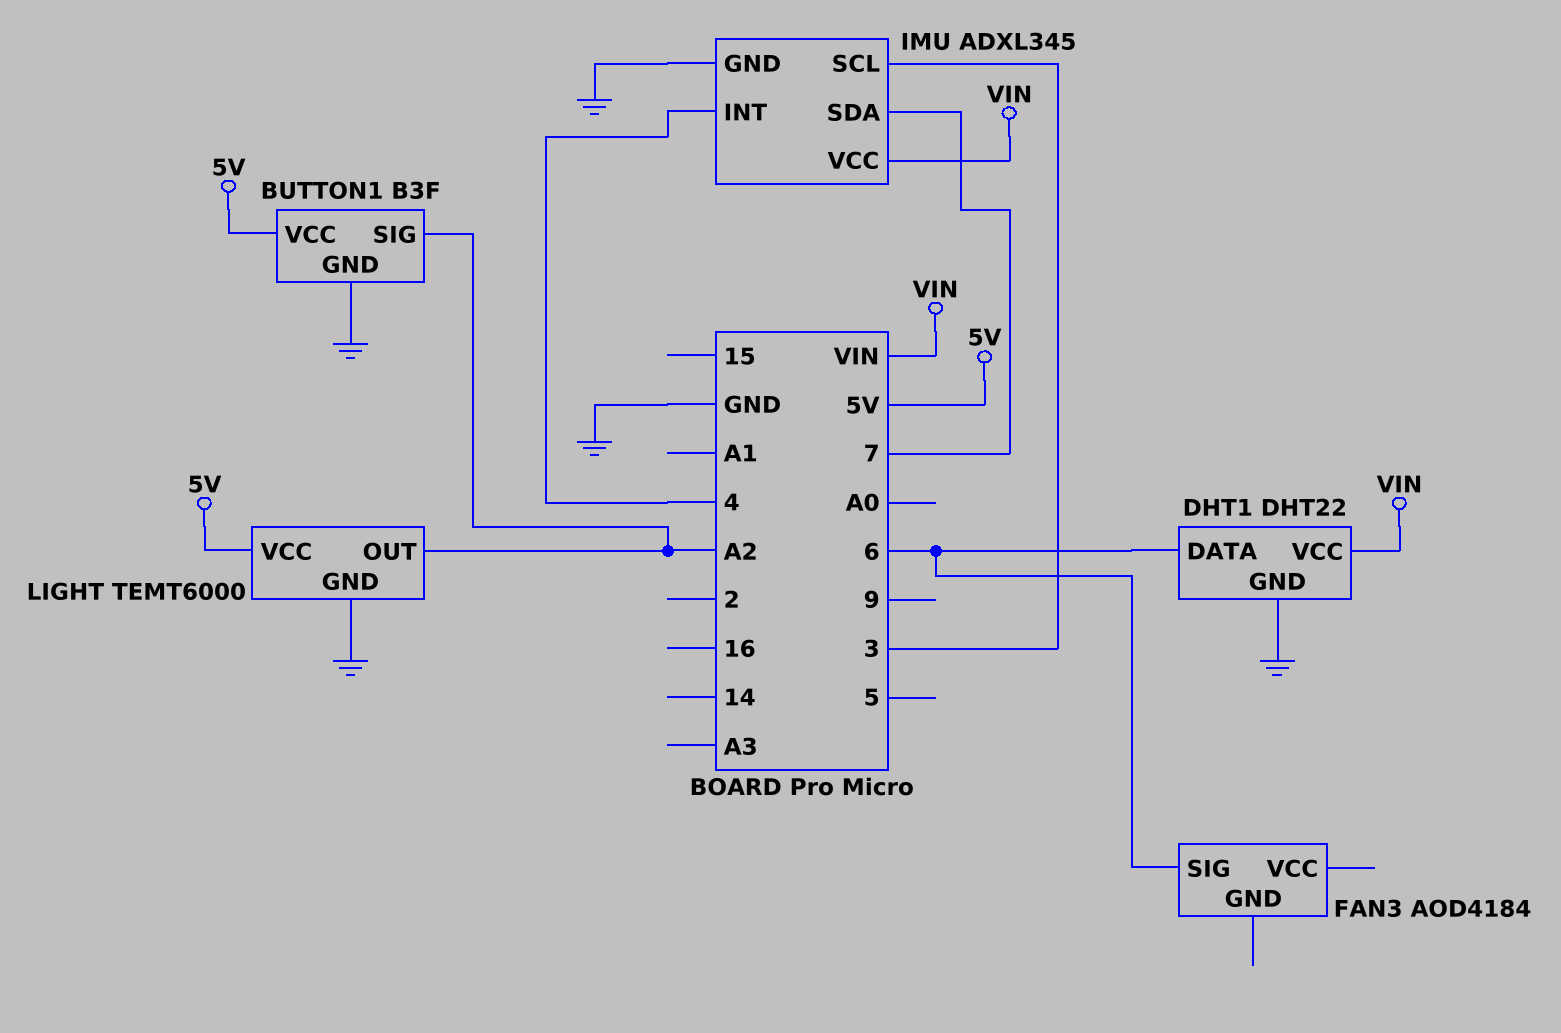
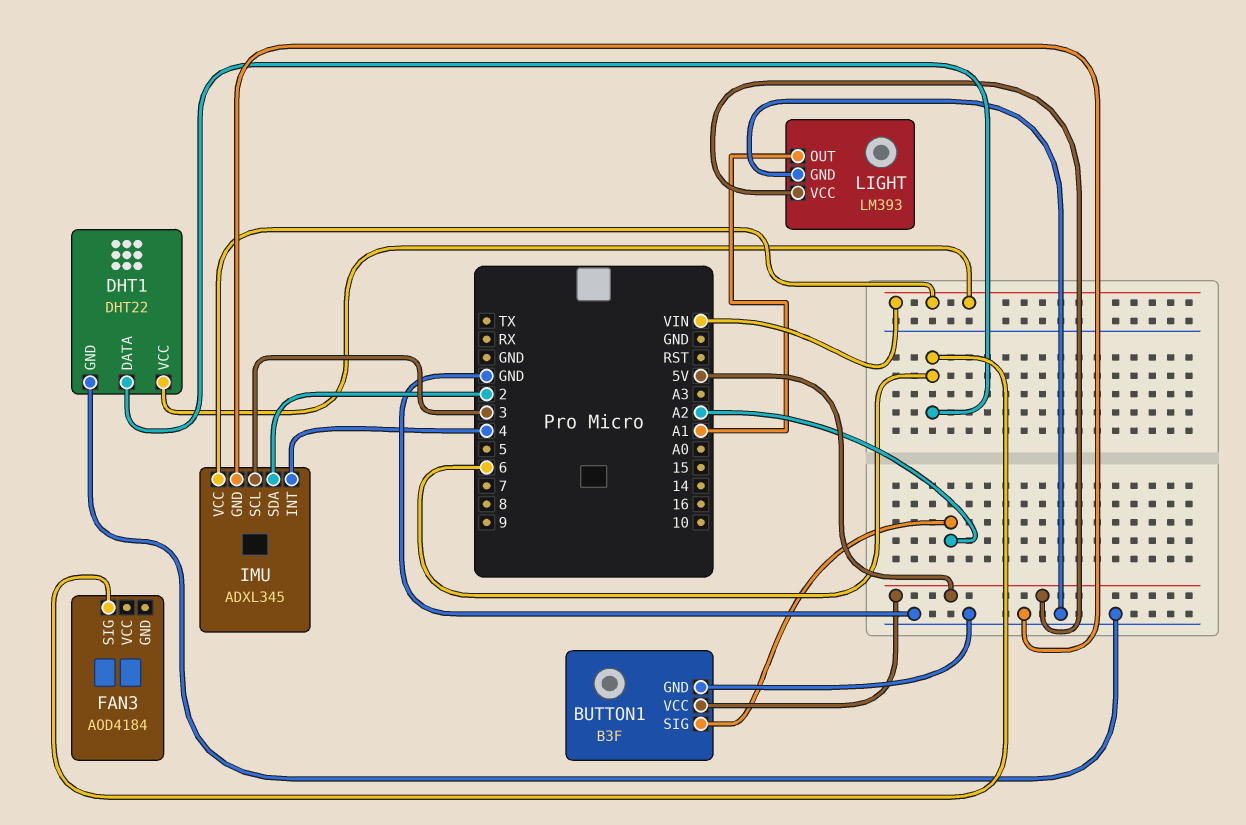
IMU pin SDA: 7 -> 2
LIGHT: TEMT6000 -> LM393
LIGHT pin OUT: A2 -> A1

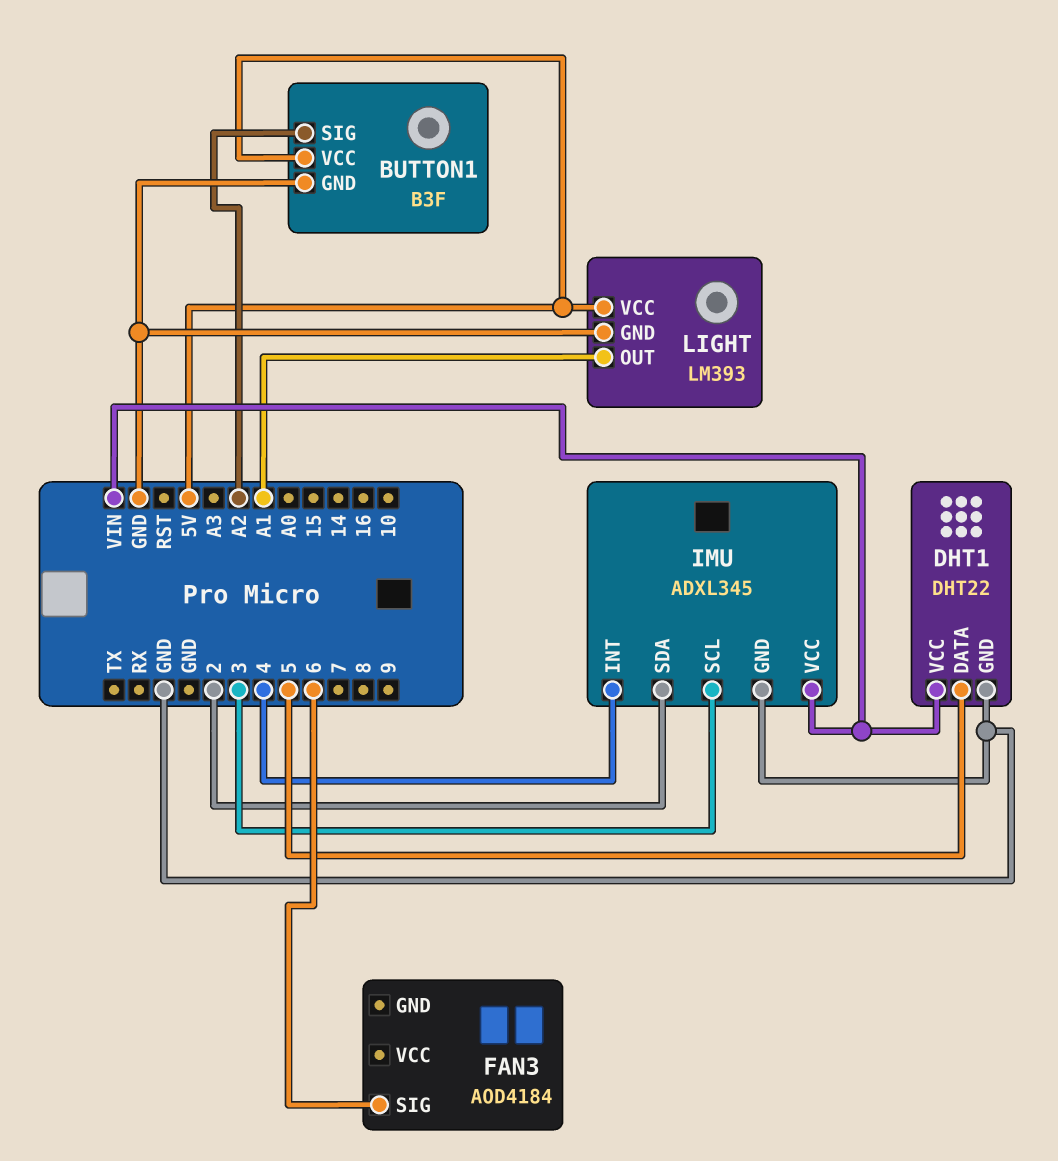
DHT1 pin DATA: 6 -> 5

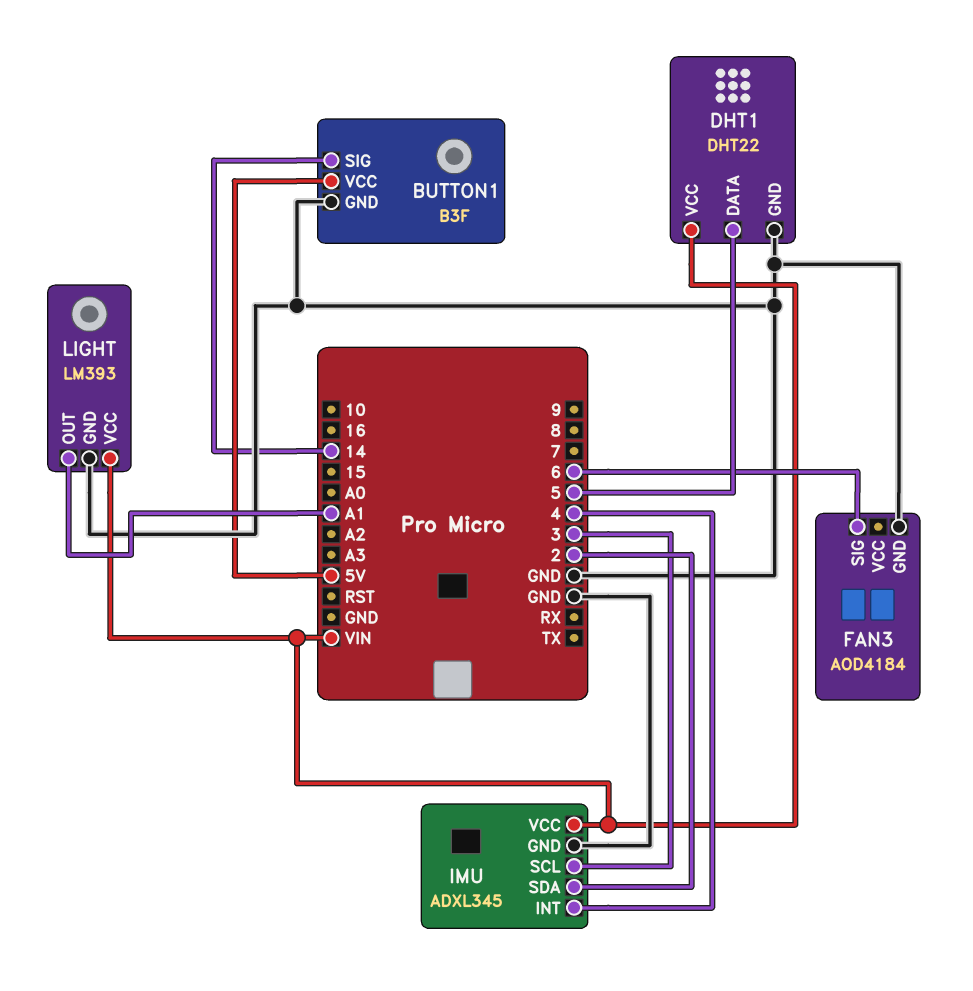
BUTTON1 pin SIG: A2 -> 14
FAN3 pin GND: none -> GND
LIGHT pin VCC: 5V -> VIN

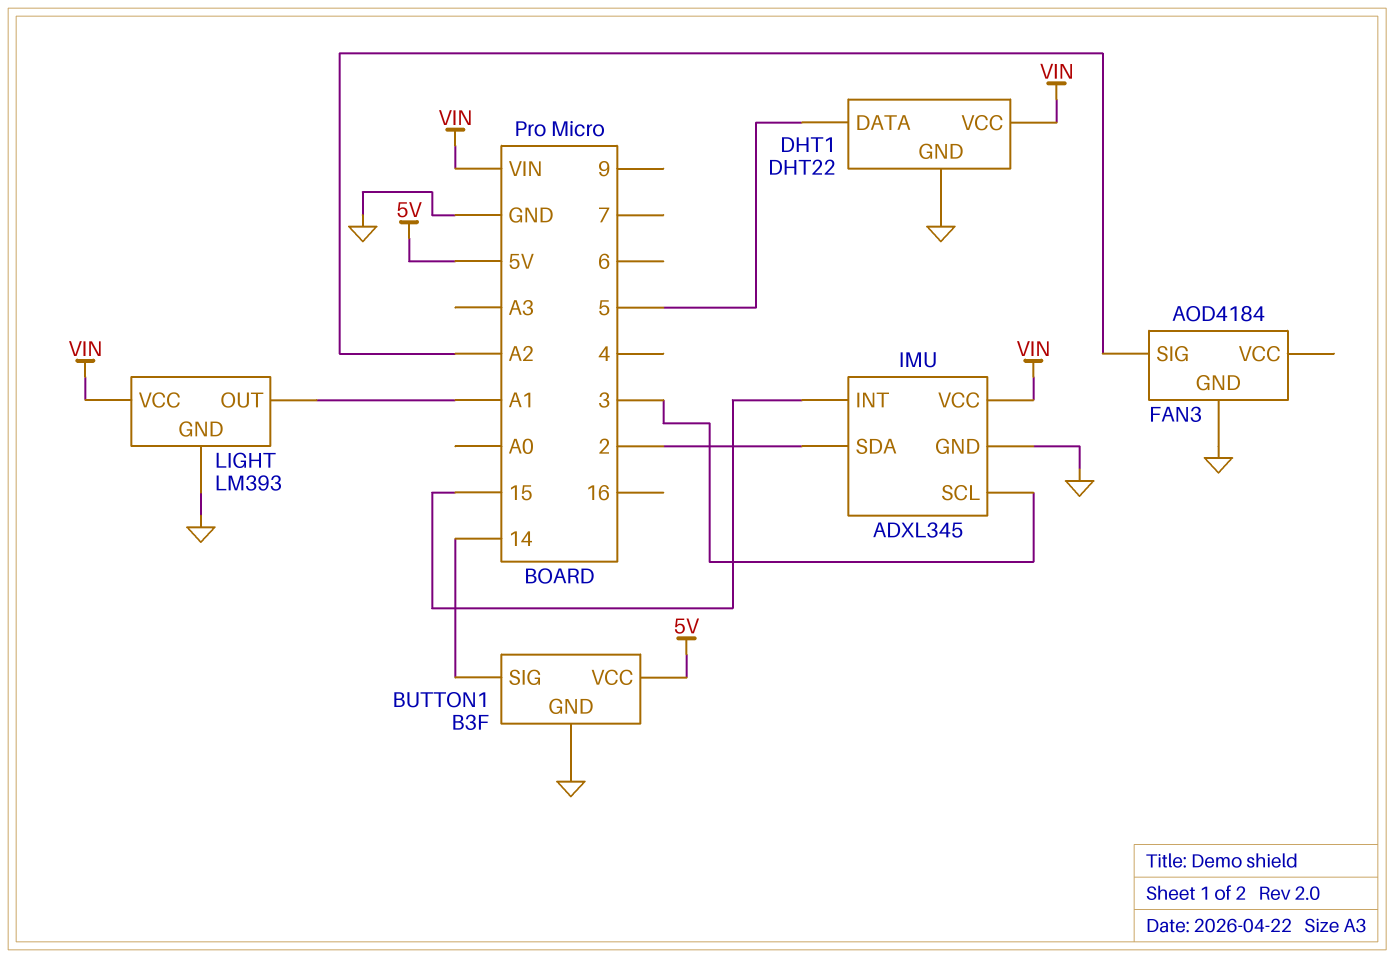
FAN3 pin SIG: 6 -> A2
IMU pin INT: 4 -> 15

